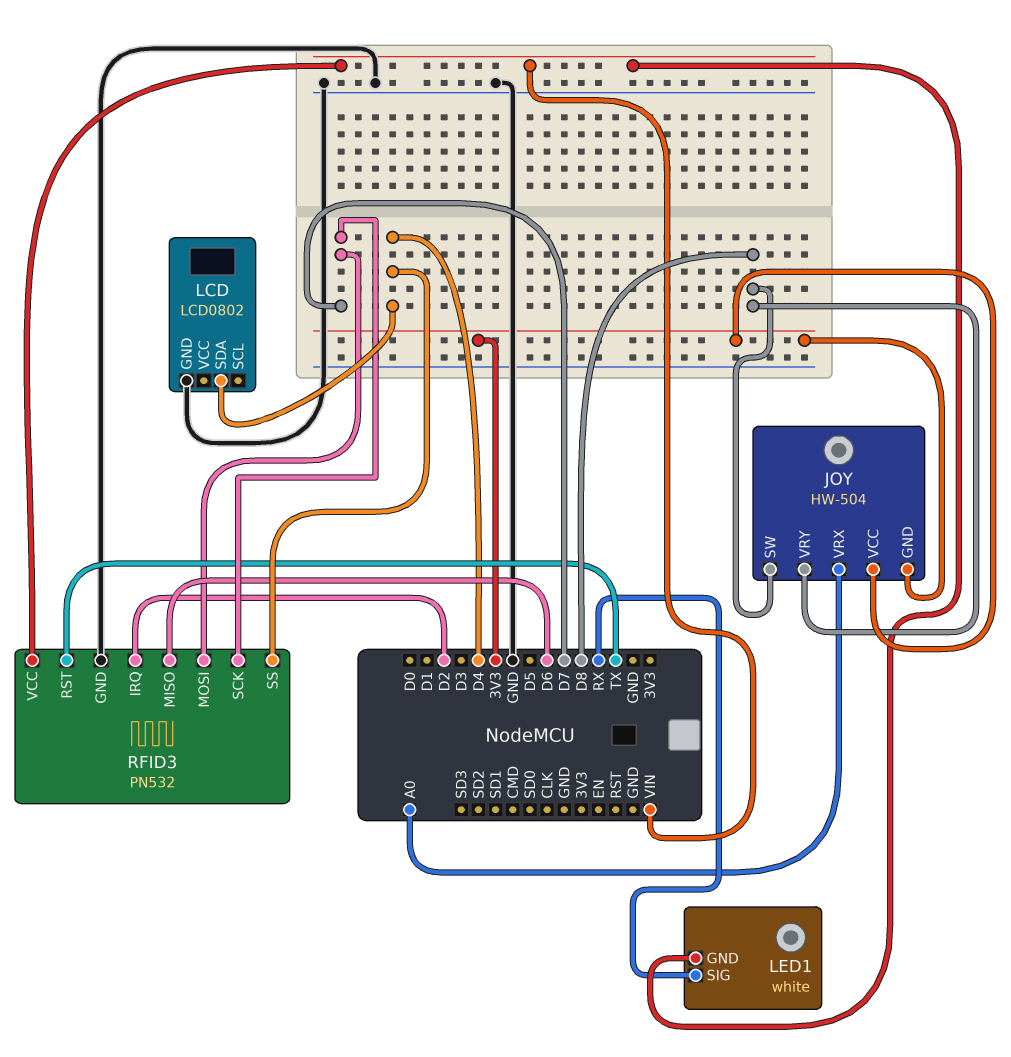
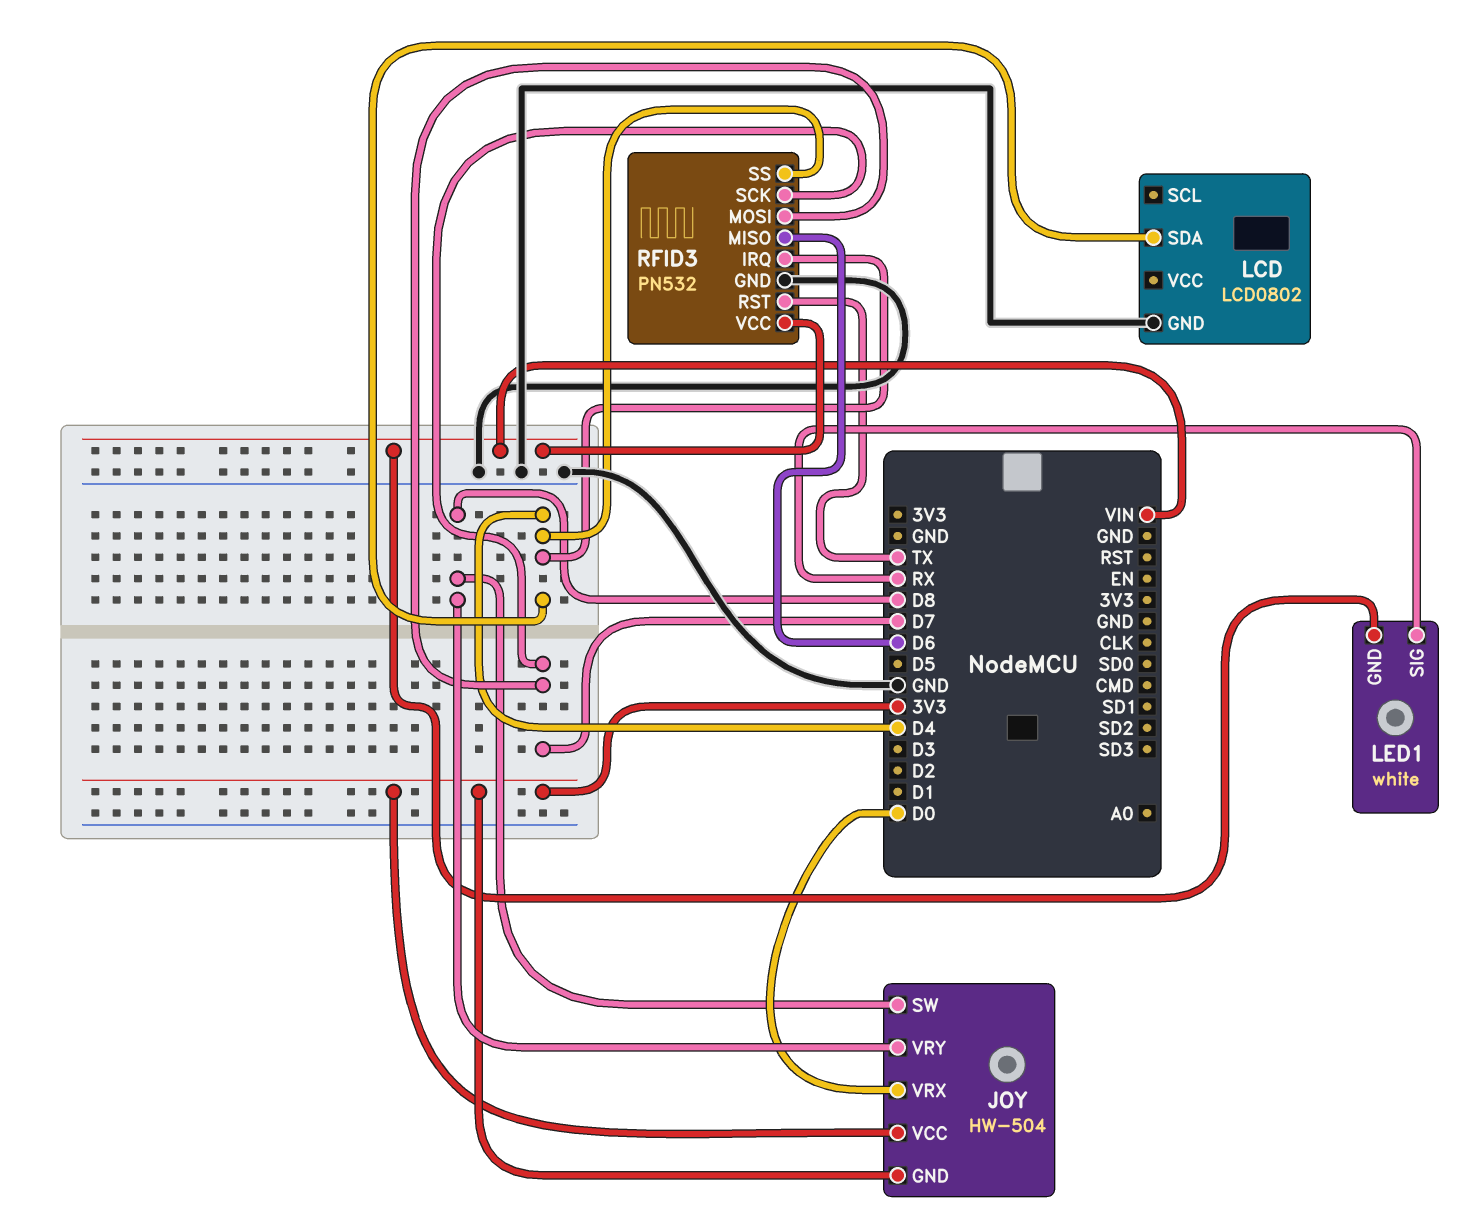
JOY pin VRX: A0 -> D0
RFID3 pin IRQ: D2 -> D4

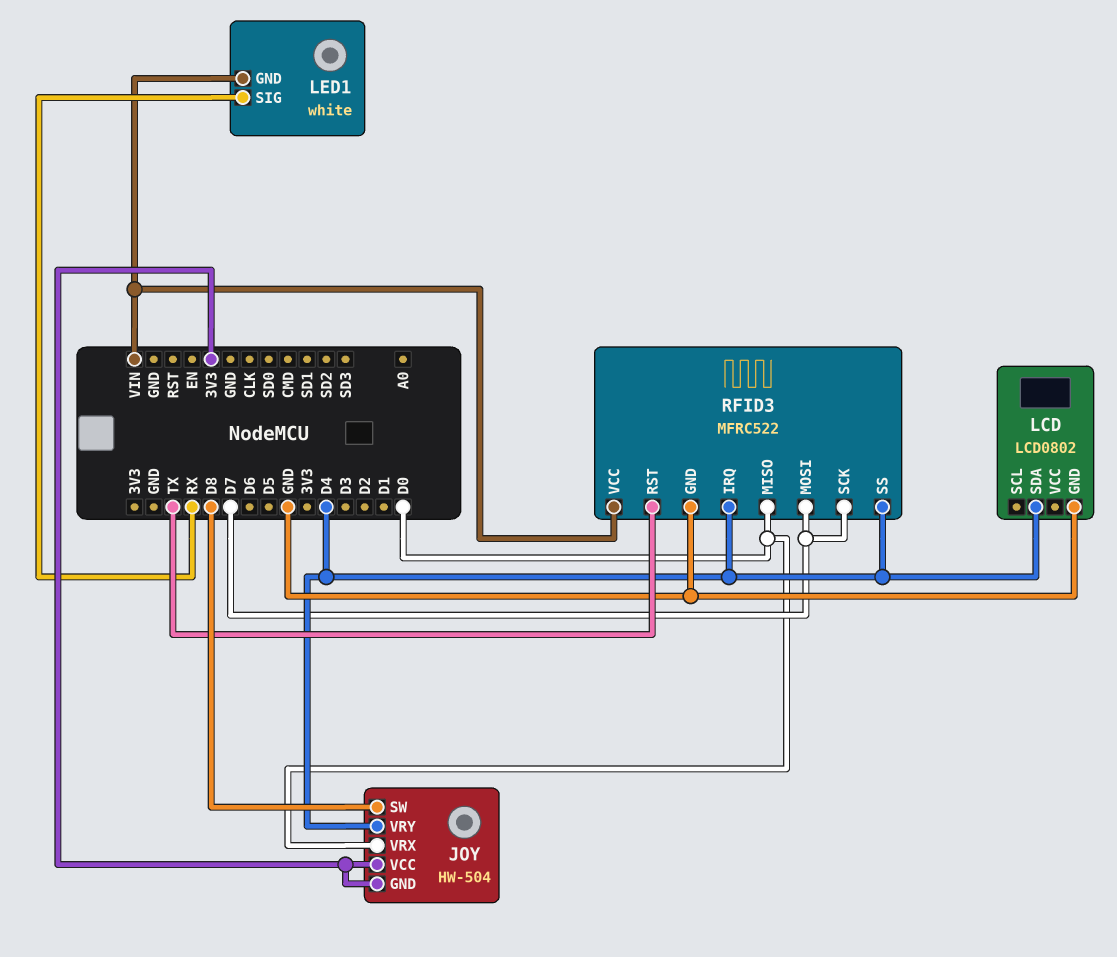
JOY pin VRY: D8 -> D4
RFID3: PN532 -> MFRC522
RFID3 pin MISO: D6 -> D0

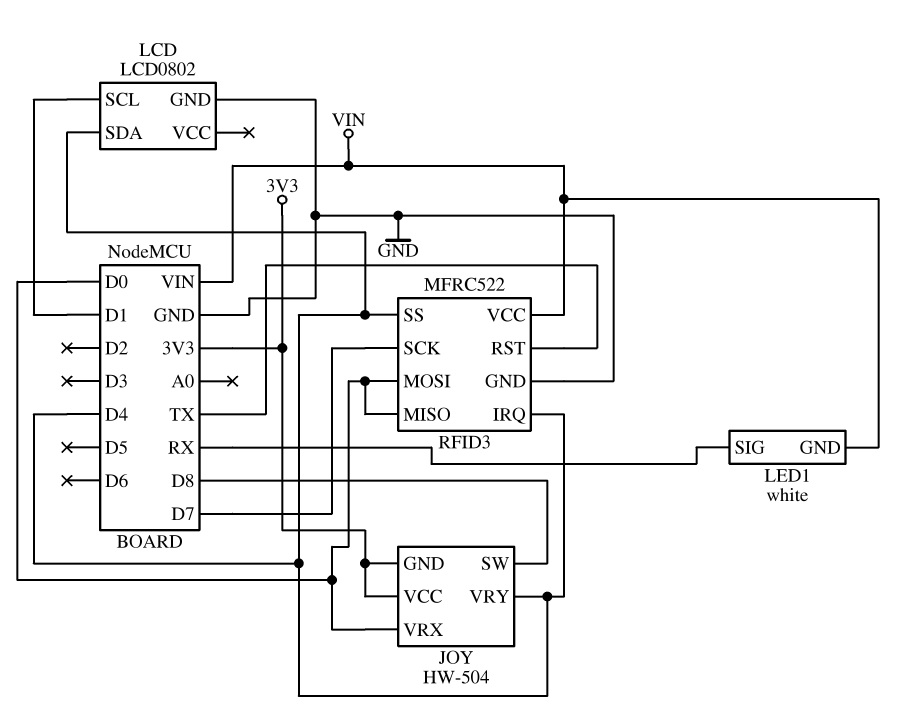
LCD pin SCL: none -> D1
RFID3 pin MOSI: D7 -> D0

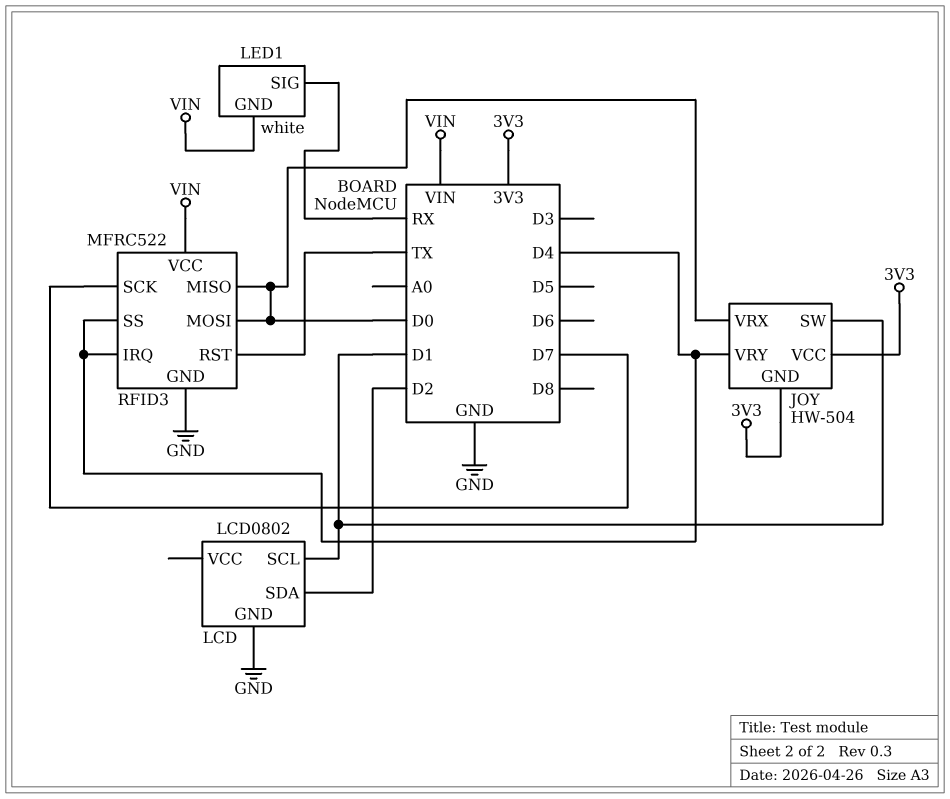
JOY pin SW: D8 -> D1
LCD pin SDA: D4 -> D2

